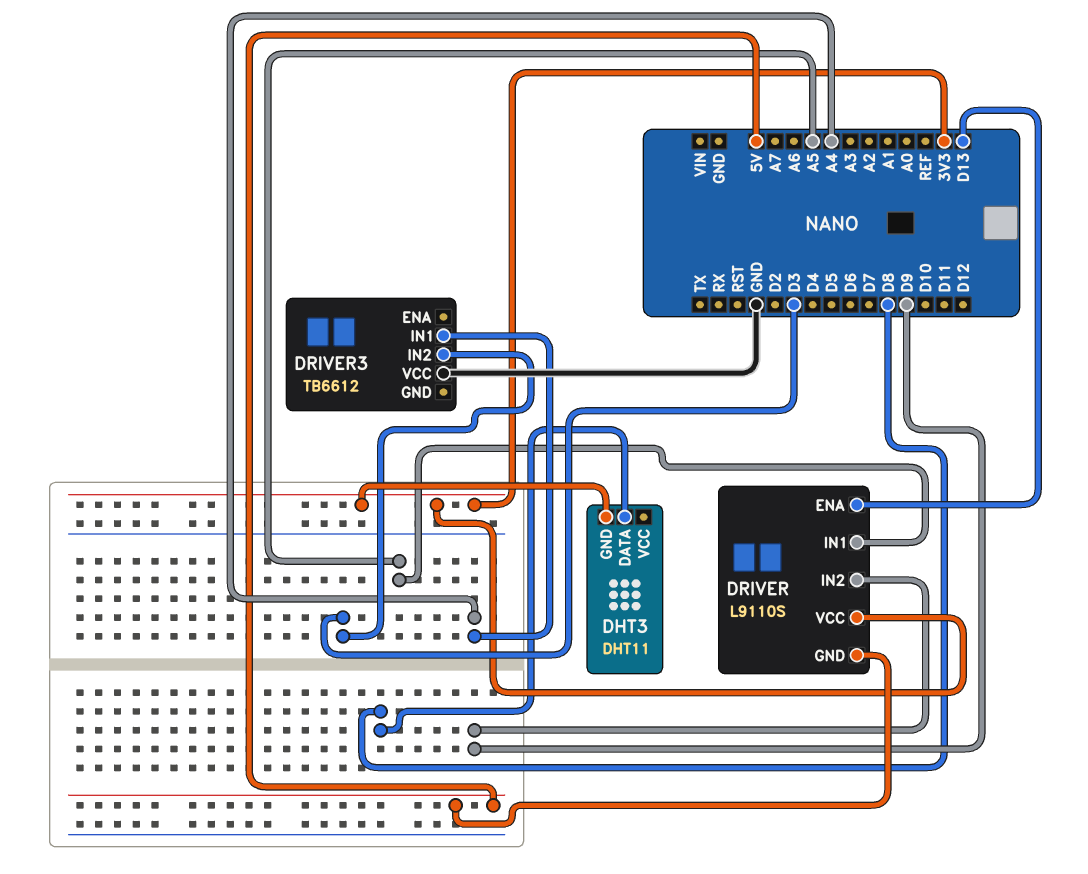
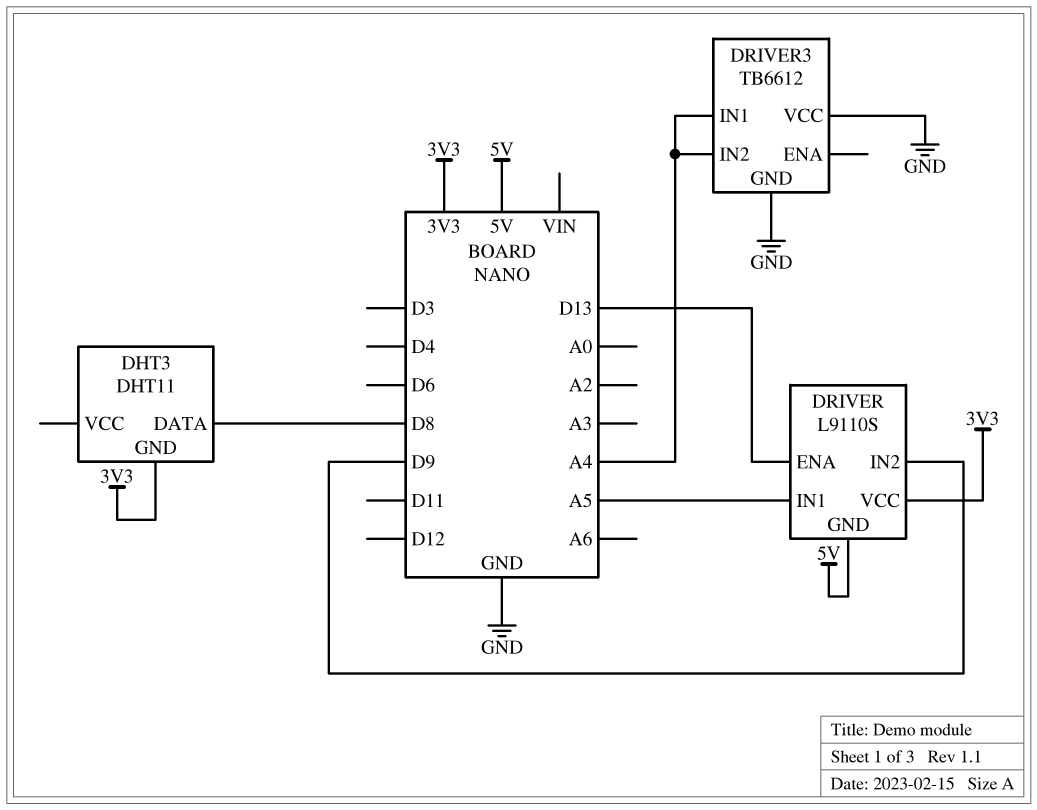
DRIVER3 pin GND: none -> GND
DRIVER3 pin IN2: D3 -> A4

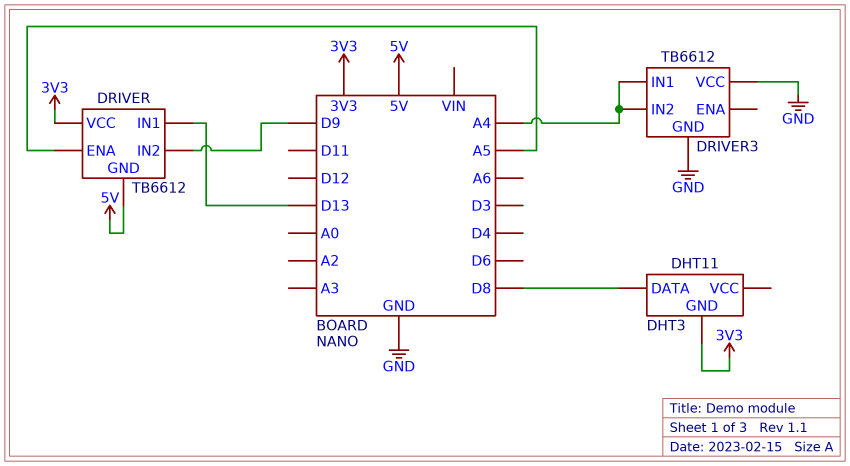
DRIVER: L9110S -> TB6612
DRIVER pin ENA: D13 -> A5
DRIVER pin IN1: A5 -> D13

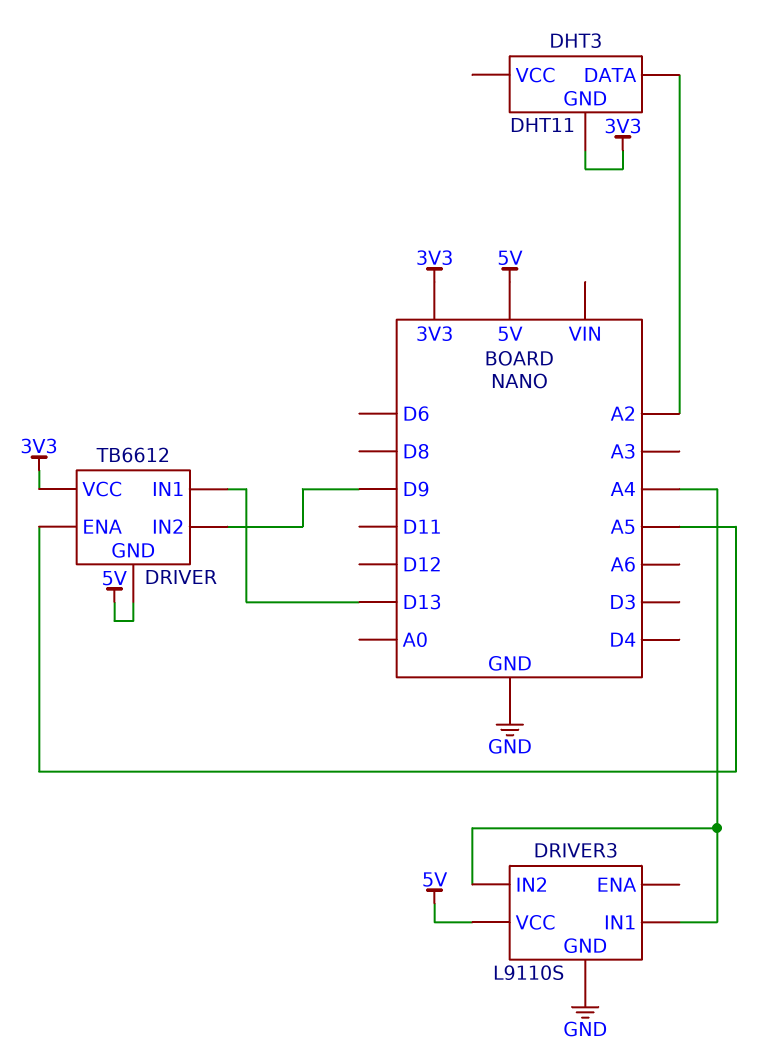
DHT3 pin DATA: D8 -> A2
DRIVER3: TB6612 -> L9110S
DRIVER3 pin VCC: GND -> 5V

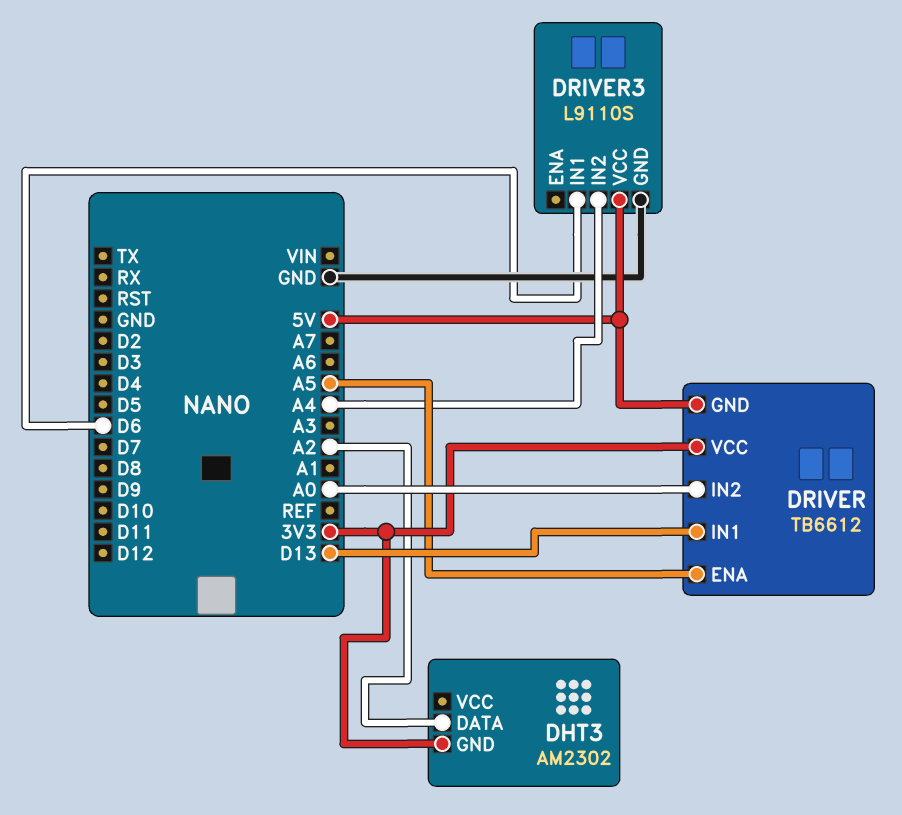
DHT3: DHT11 -> AM2302
DRIVER pin IN2: D9 -> A0
DRIVER3 pin IN1: A4 -> D6

